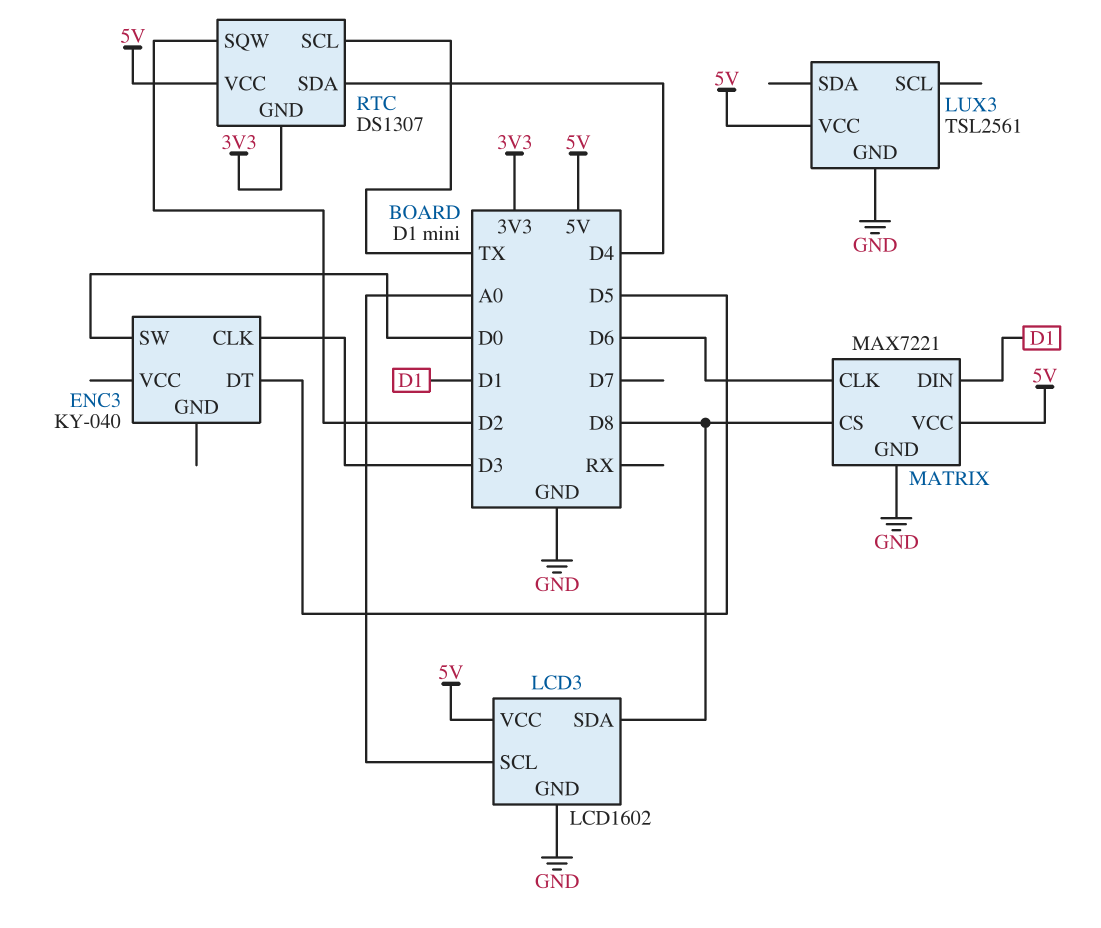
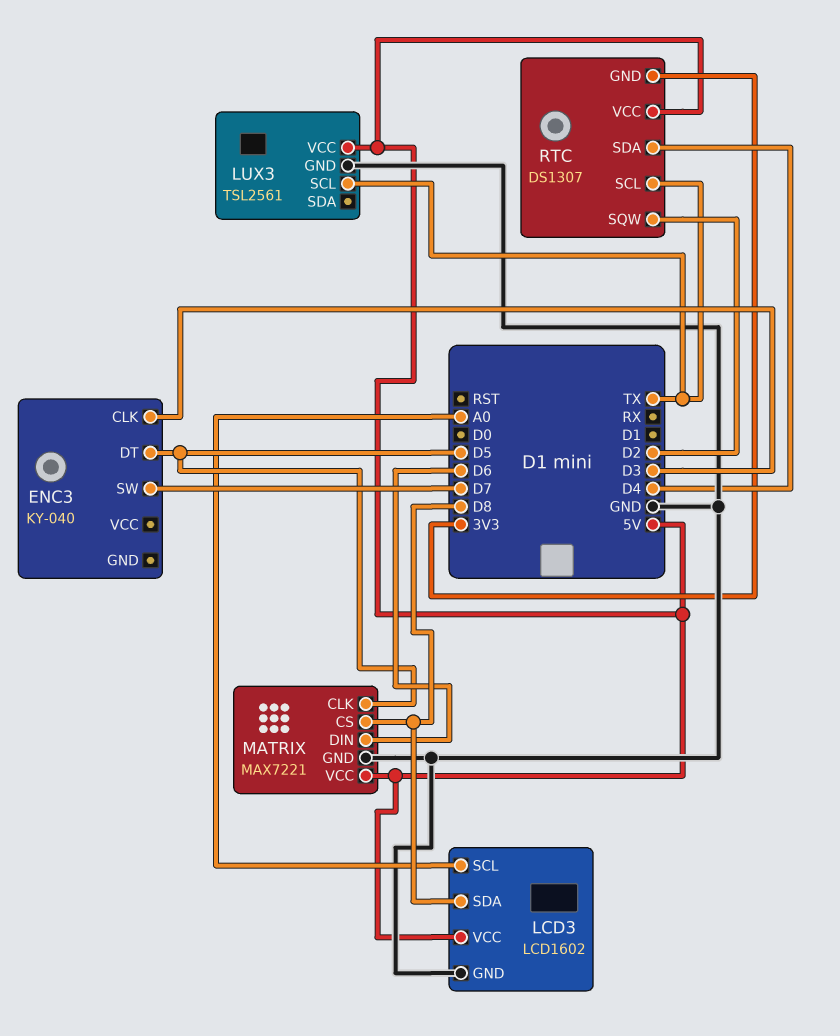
ENC3 pin SW: D0 -> D7
LUX3 pin SCL: none -> TX
MATRIX pin CLK: D6 -> D5
MATRIX pin DIN: D1 -> D6

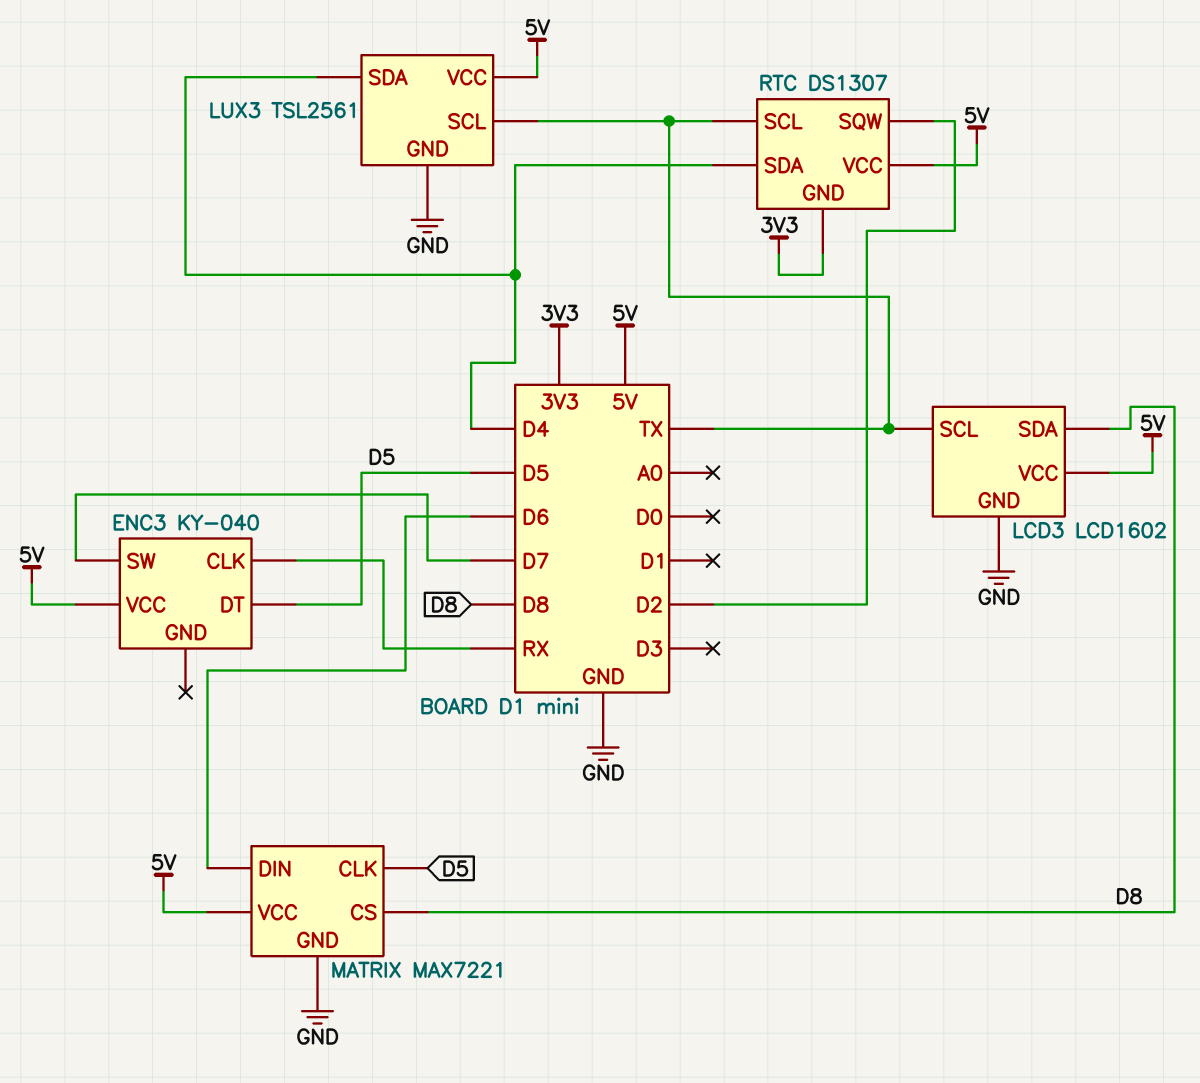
ENC3 pin CLK: D3 -> RX
ENC3 pin VCC: none -> 5V
LCD3 pin SCL: A0 -> TX
LUX3 pin SDA: none -> D4

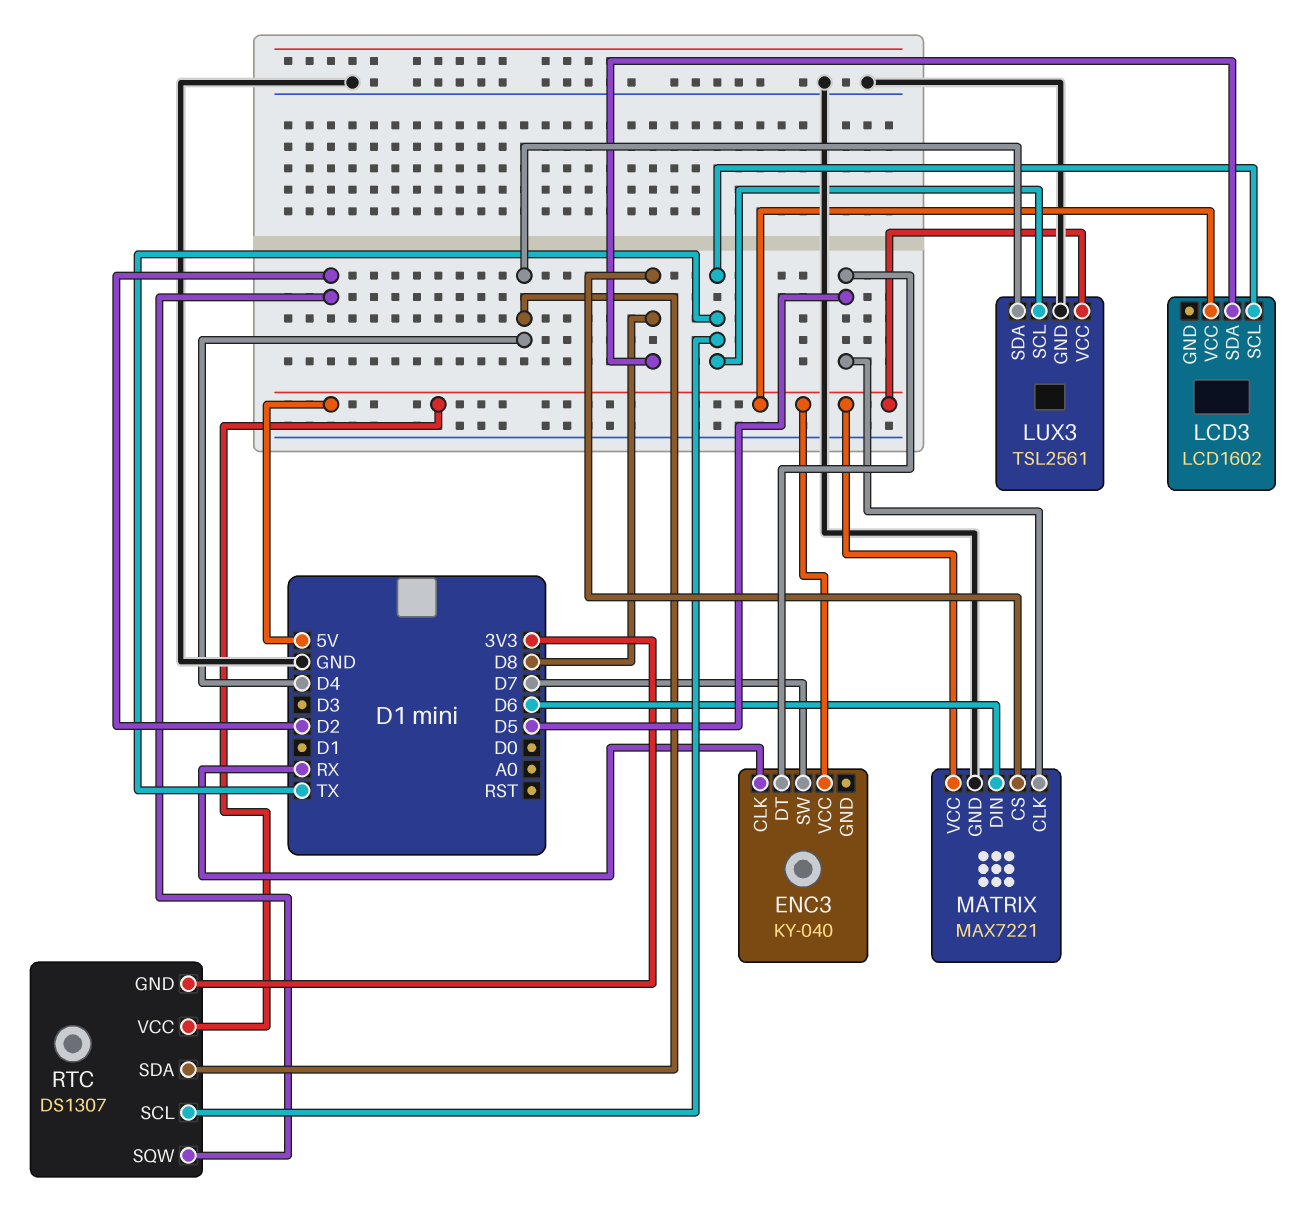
LCD3 pin GND: GND -> none

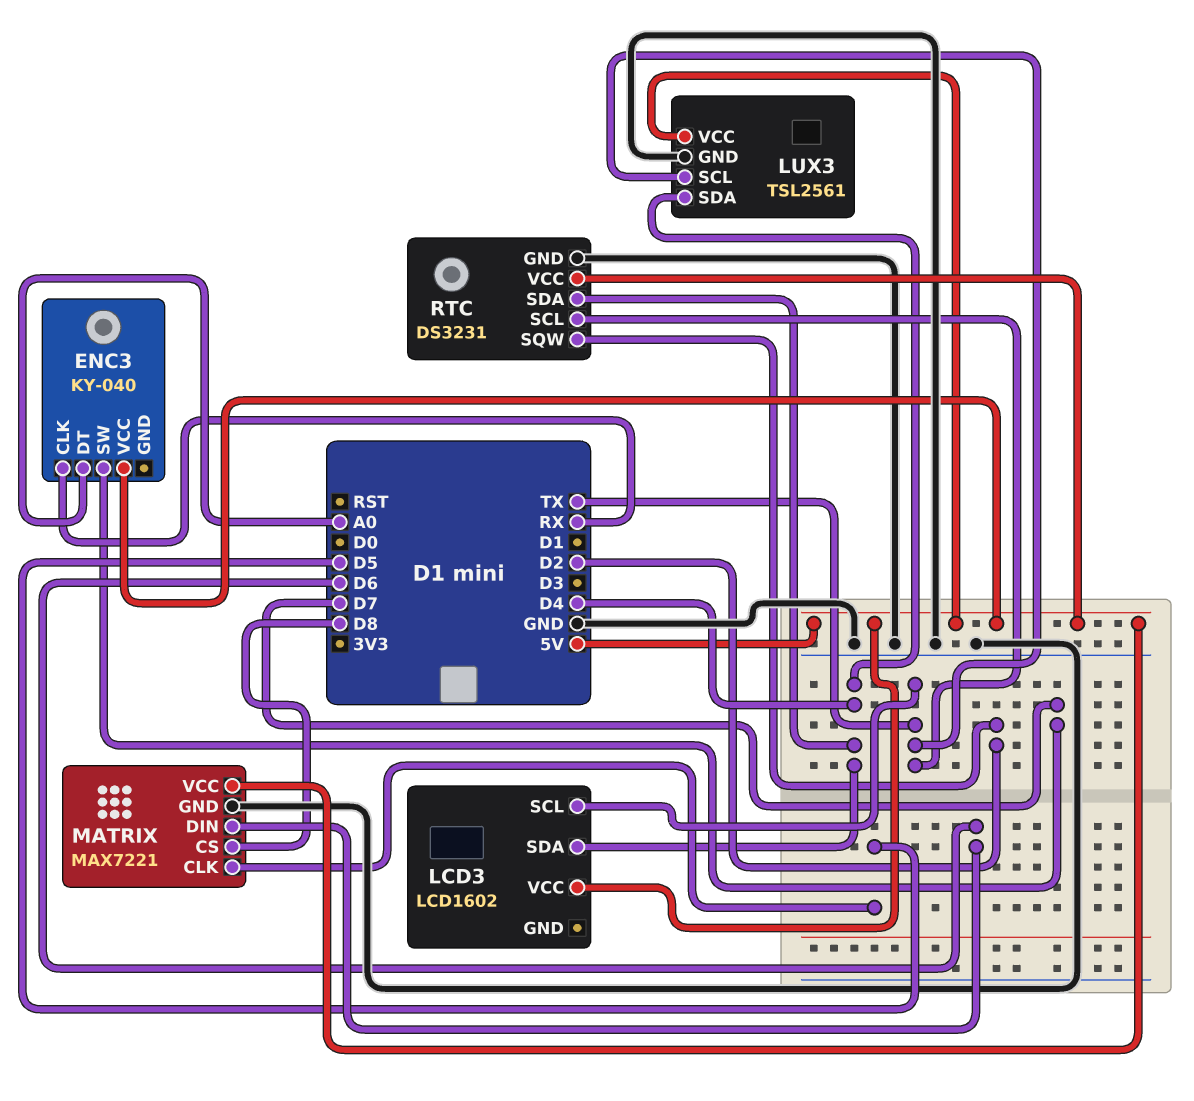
ENC3 pin DT: D5 -> A0
LCD3 pin SDA: D8 -> D4
RTC: DS1307 -> DS3231
RTC pin GND: 3V3 -> GND

